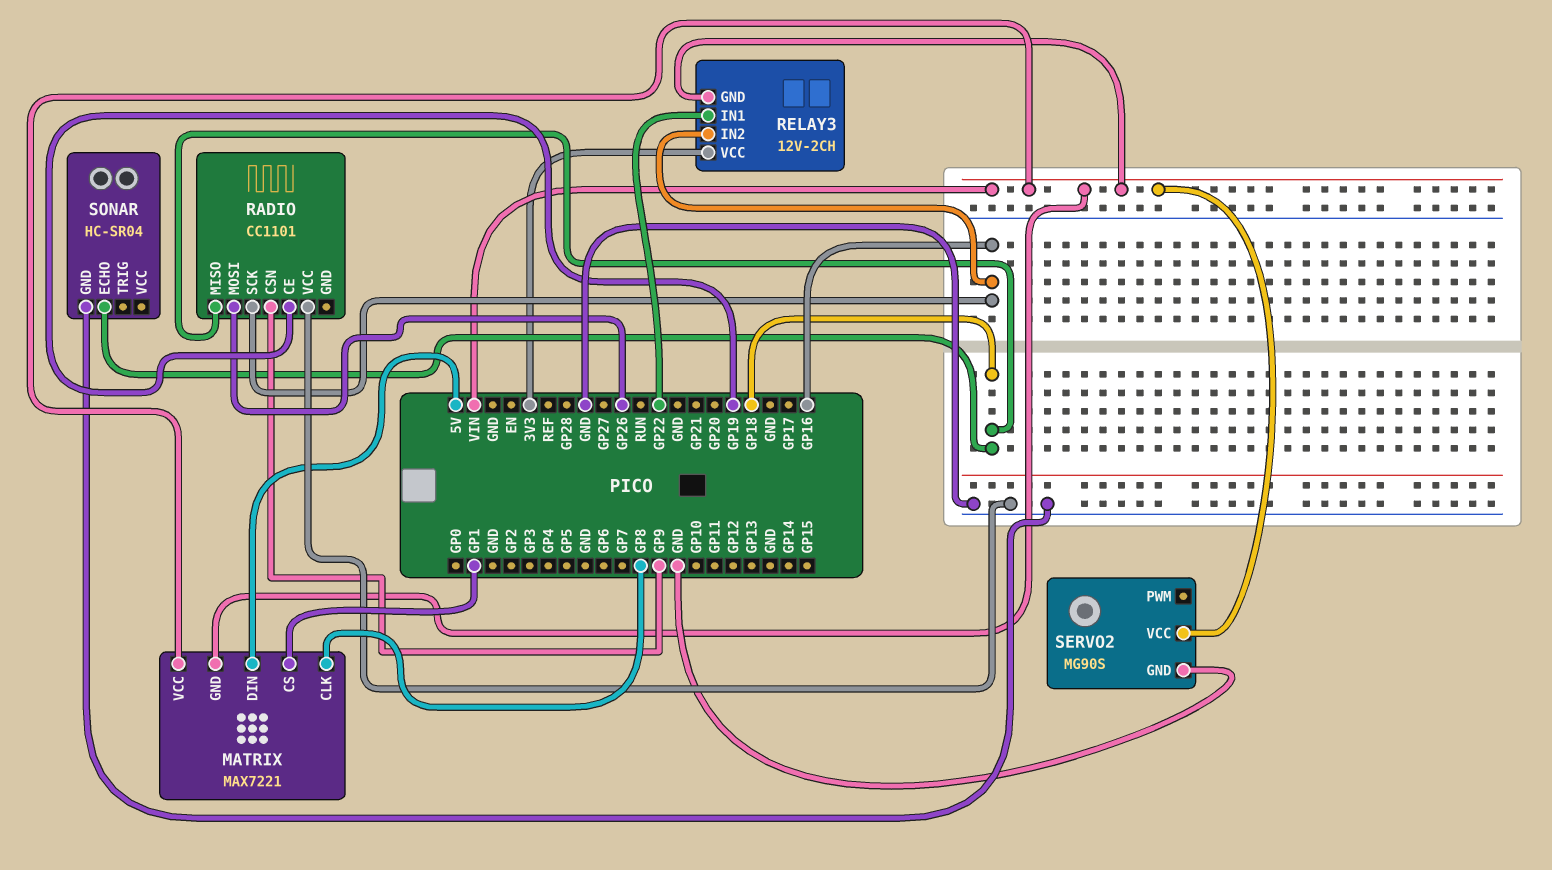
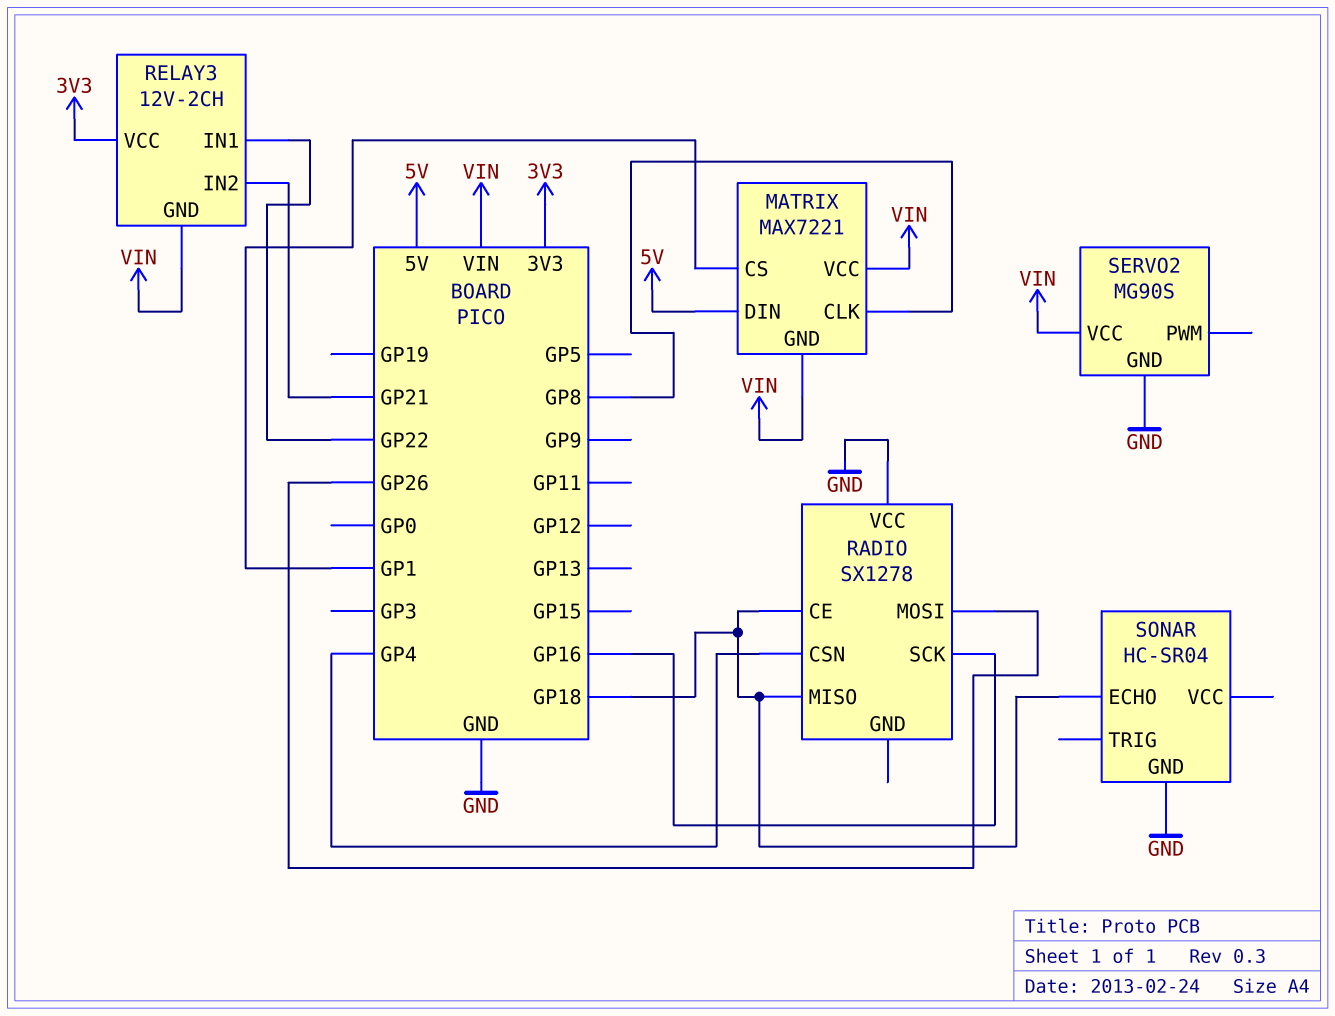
RADIO: CC1101 -> SX1278
RADIO pin CE: GP19 -> GP18
RADIO pin CSN: GP9 -> GP4
RELAY3 pin IN2: GP16 -> GP21

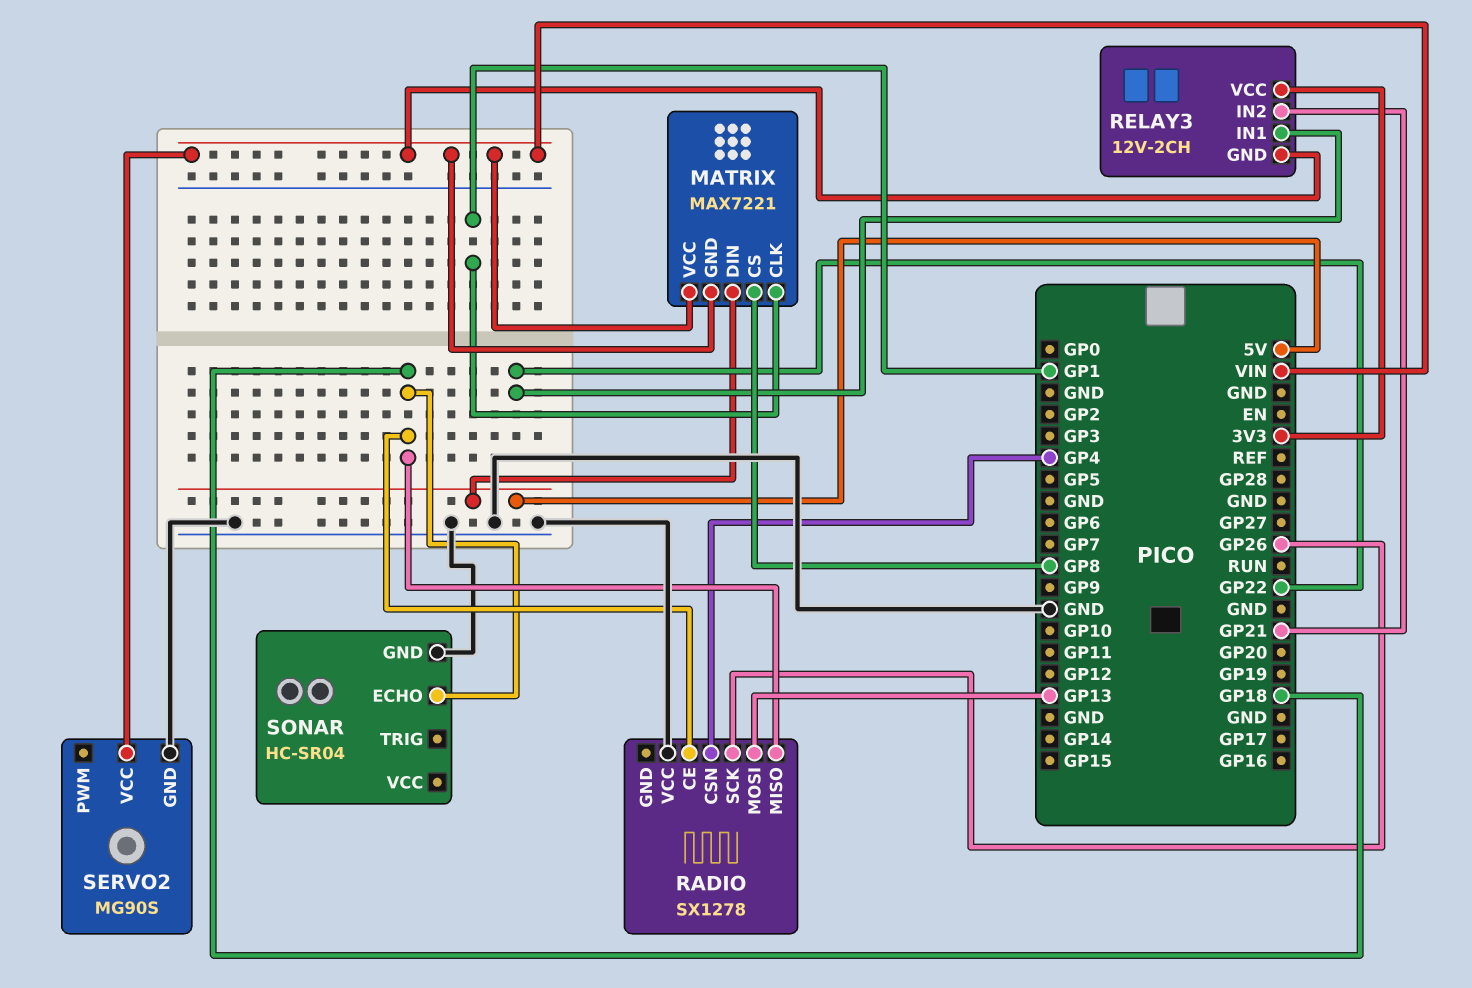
MATRIX pin CLK: GP8 -> GP1
MATRIX pin CS: GP1 -> GP8
RADIO pin MOSI: GP26 -> GP13
RADIO pin SCK: GP16 -> GP26

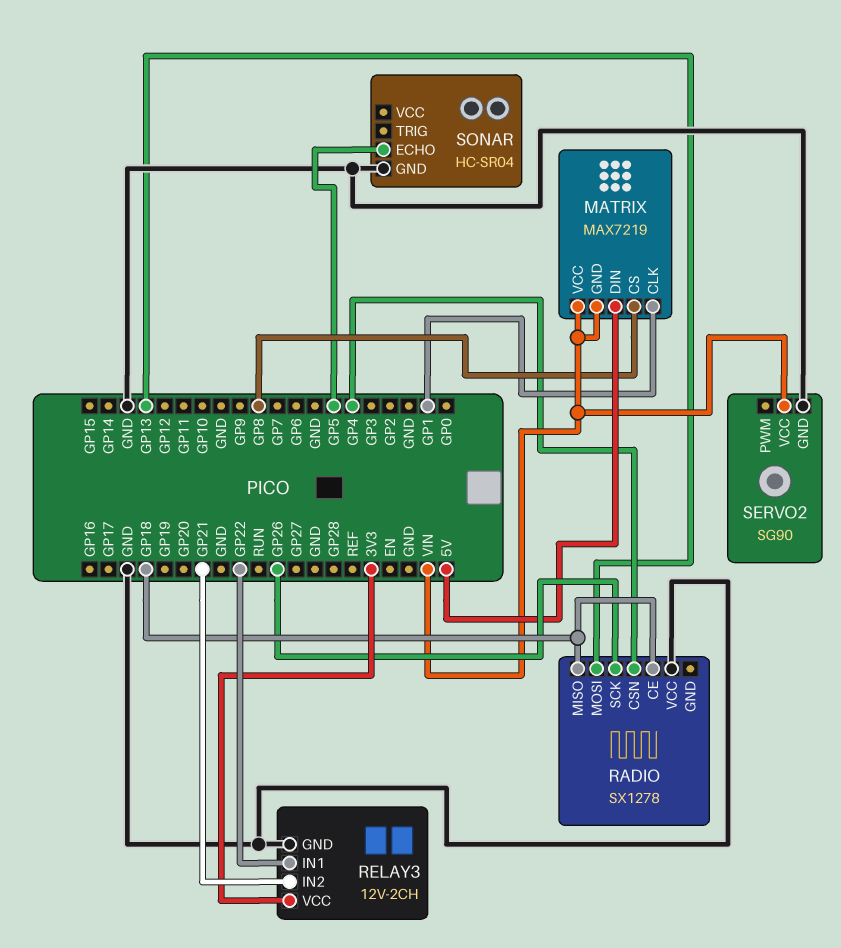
MATRIX: MAX7221 -> MAX7219
RELAY3 pin GND: VIN -> GND
SERVO2: MG90S -> SG90
SONAR pin ECHO: GP18 -> GP5

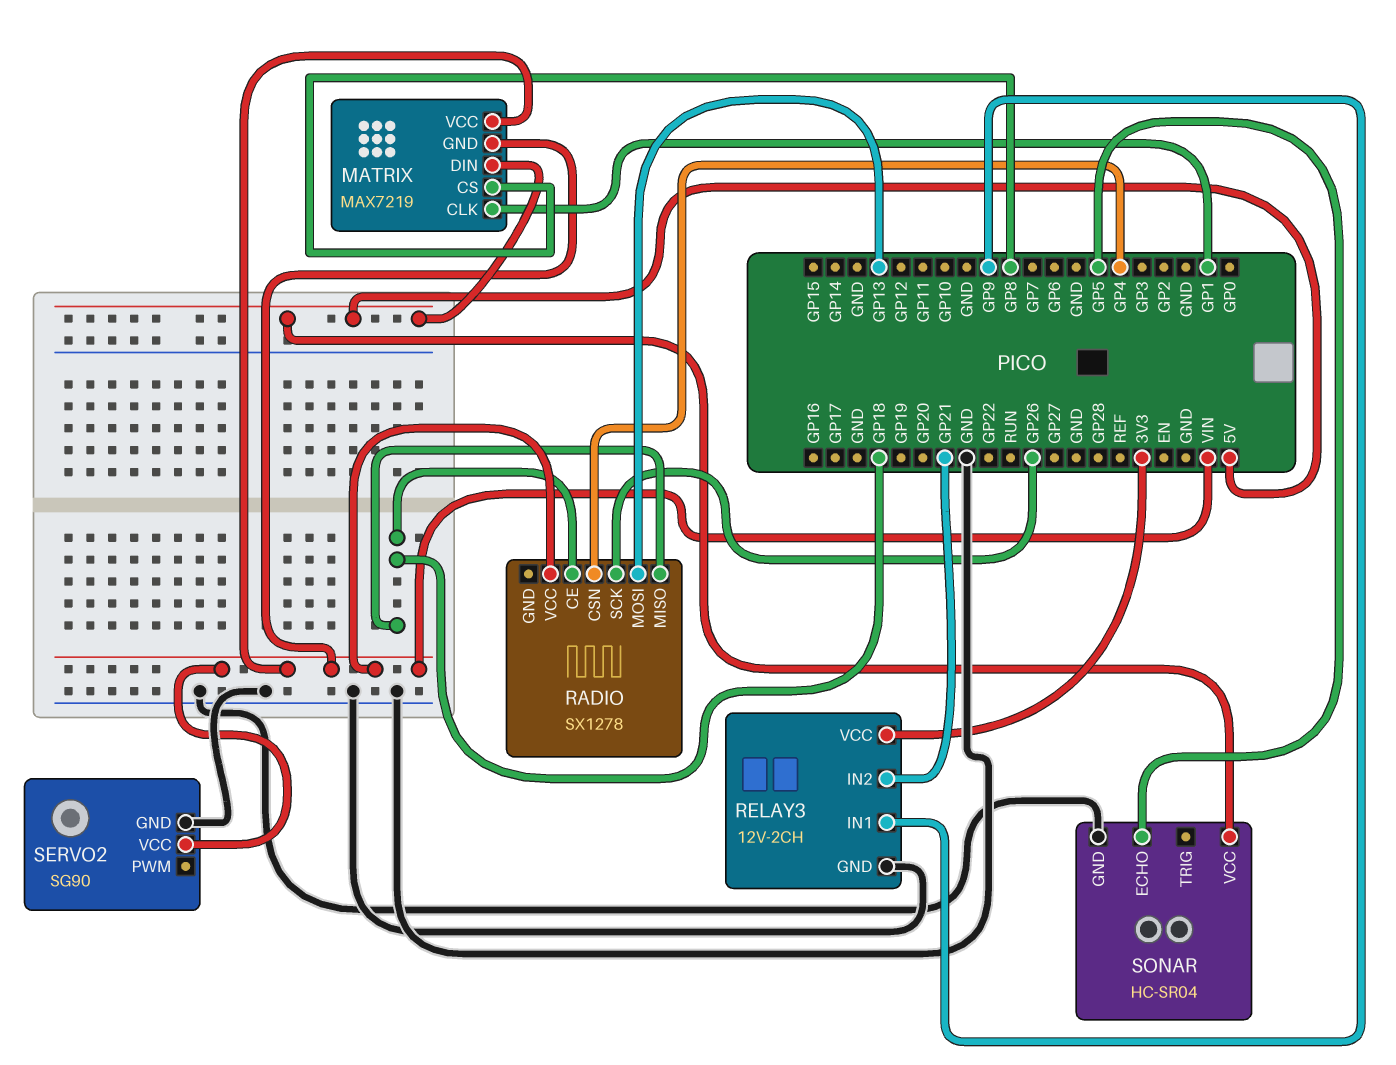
RADIO pin VCC: GND -> VIN
RELAY3 pin IN1: GP22 -> GP9
SONAR pin VCC: none -> 5V

